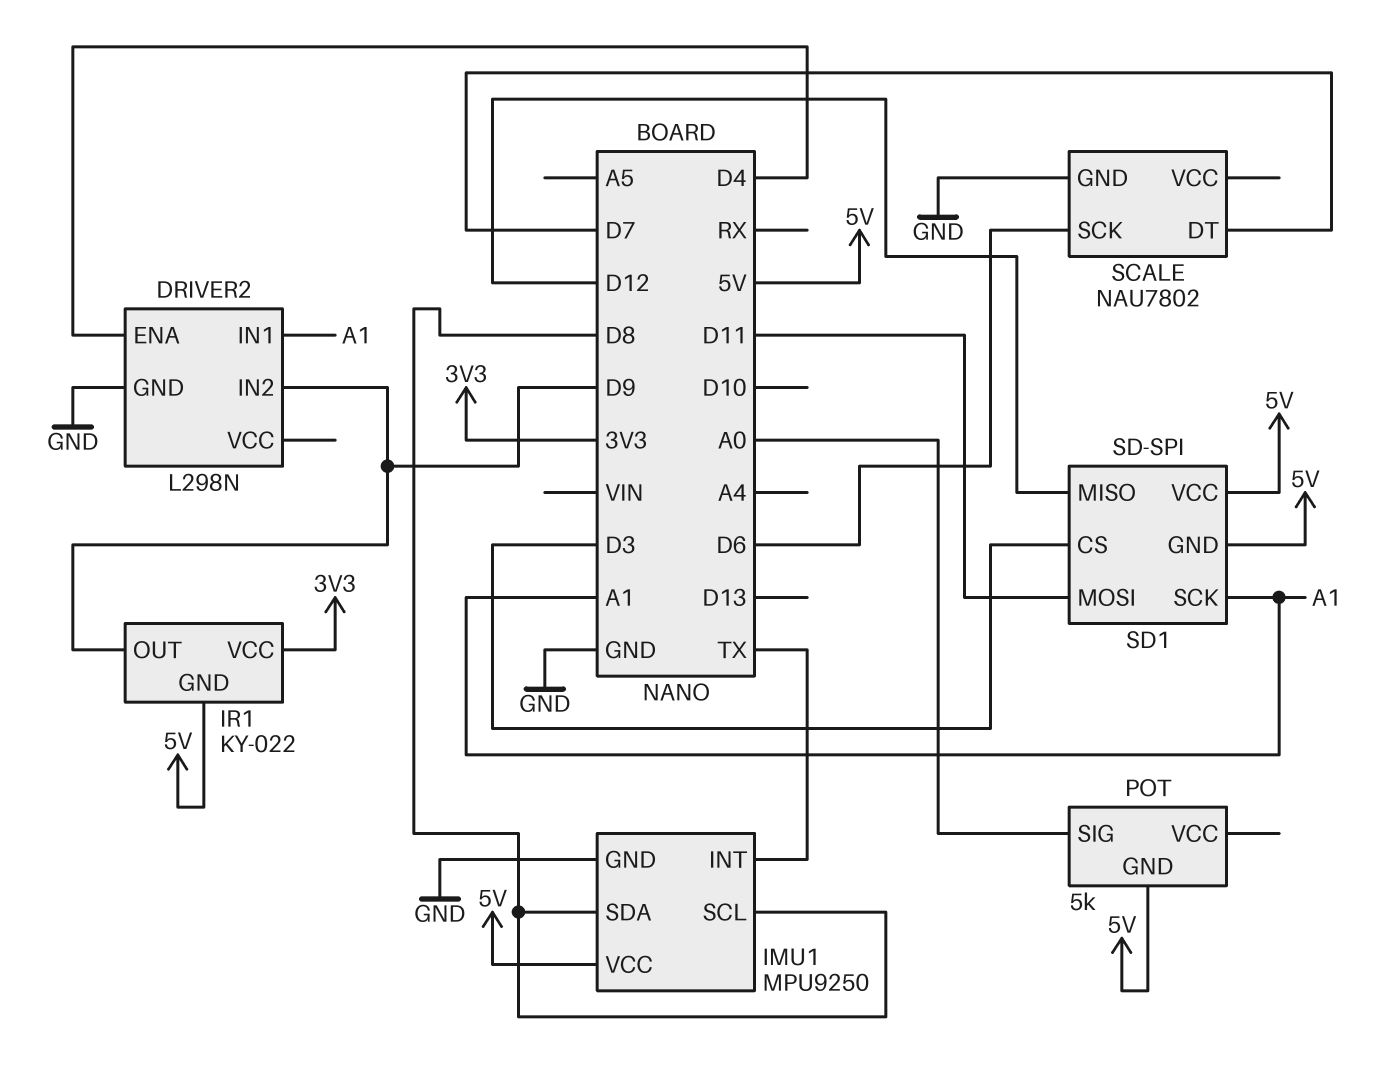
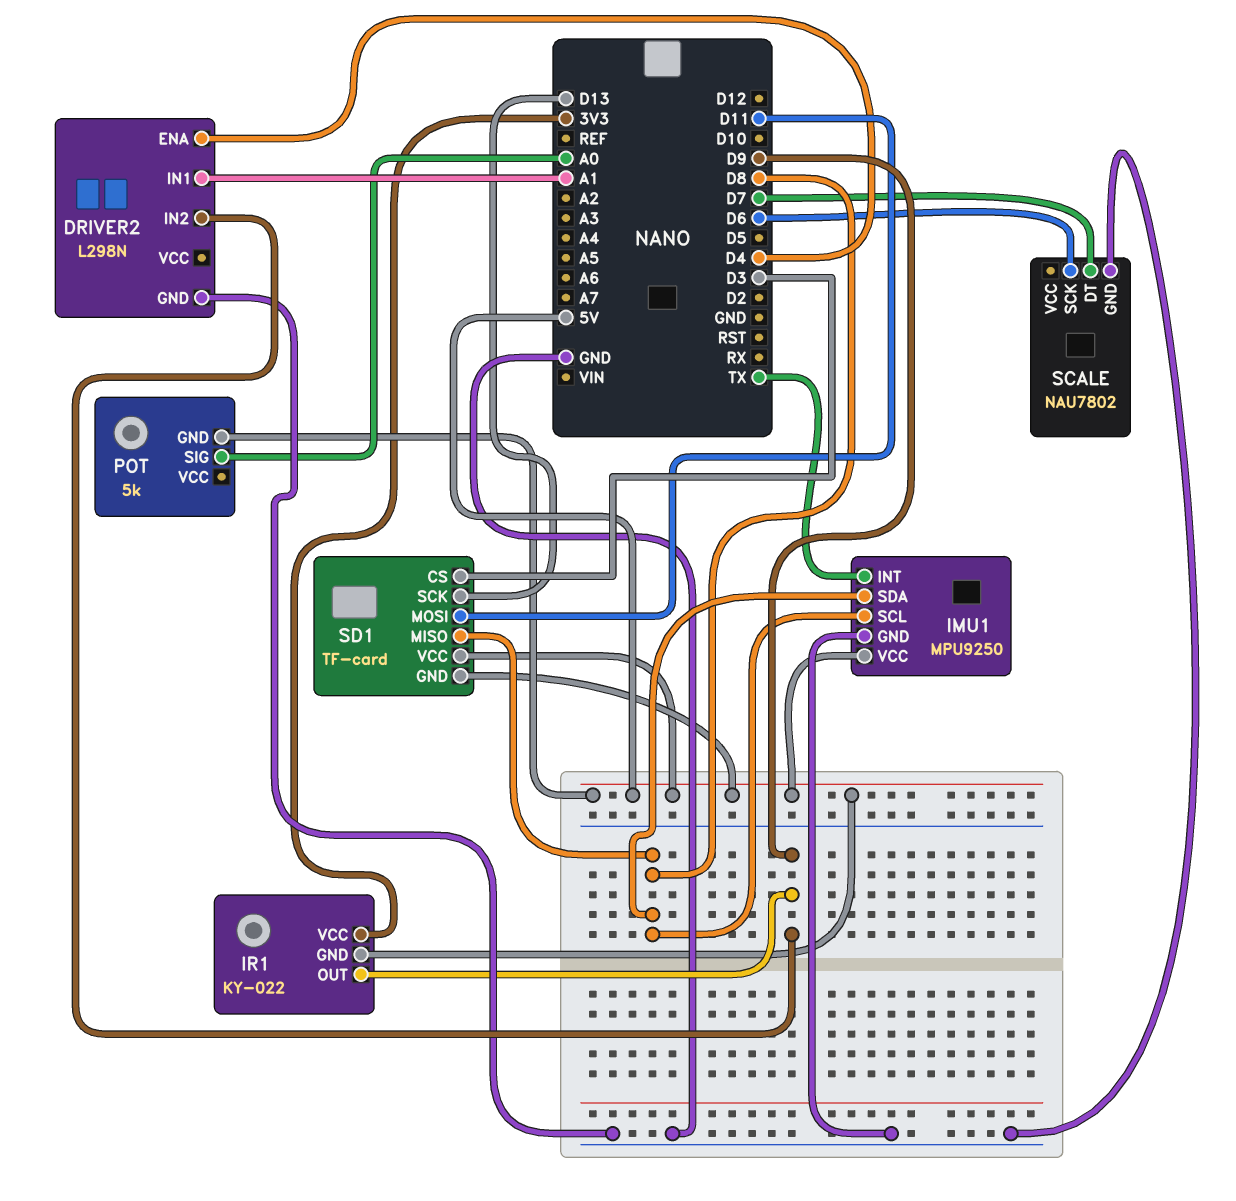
SD1: SD-SPI -> TF-card
SD1 pin MISO: D12 -> D8
SD1 pin SCK: A1 -> D13

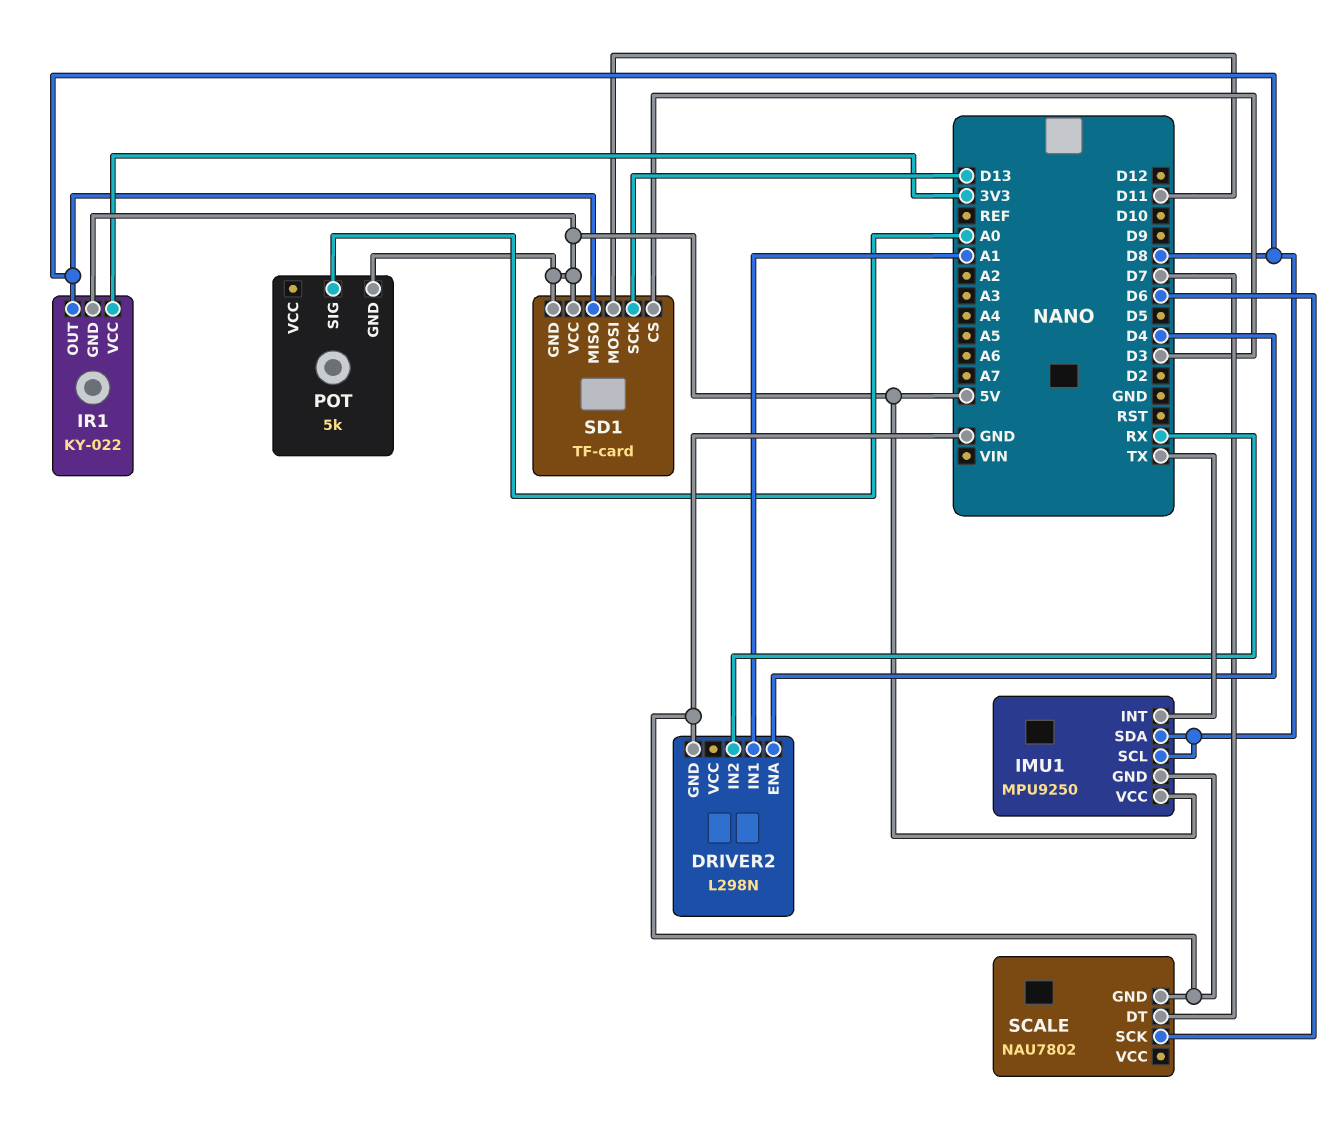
DRIVER2 pin IN2: D9 -> RX
IR1 pin OUT: D9 -> D8

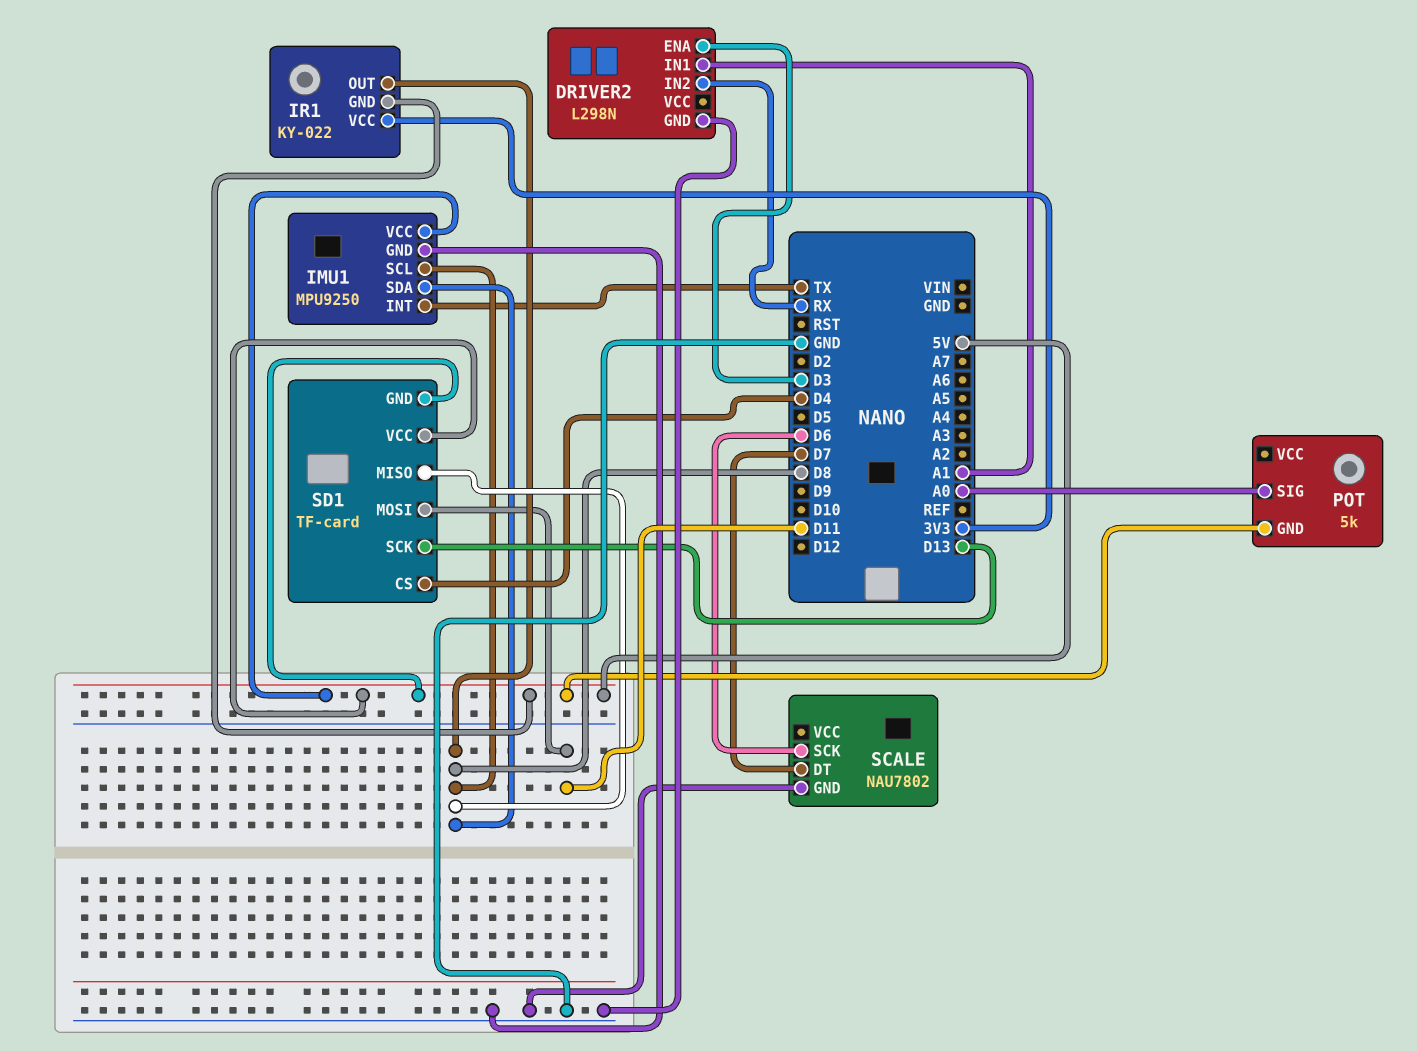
DRIVER2 pin ENA: D4 -> D3
SD1 pin CS: D3 -> D4

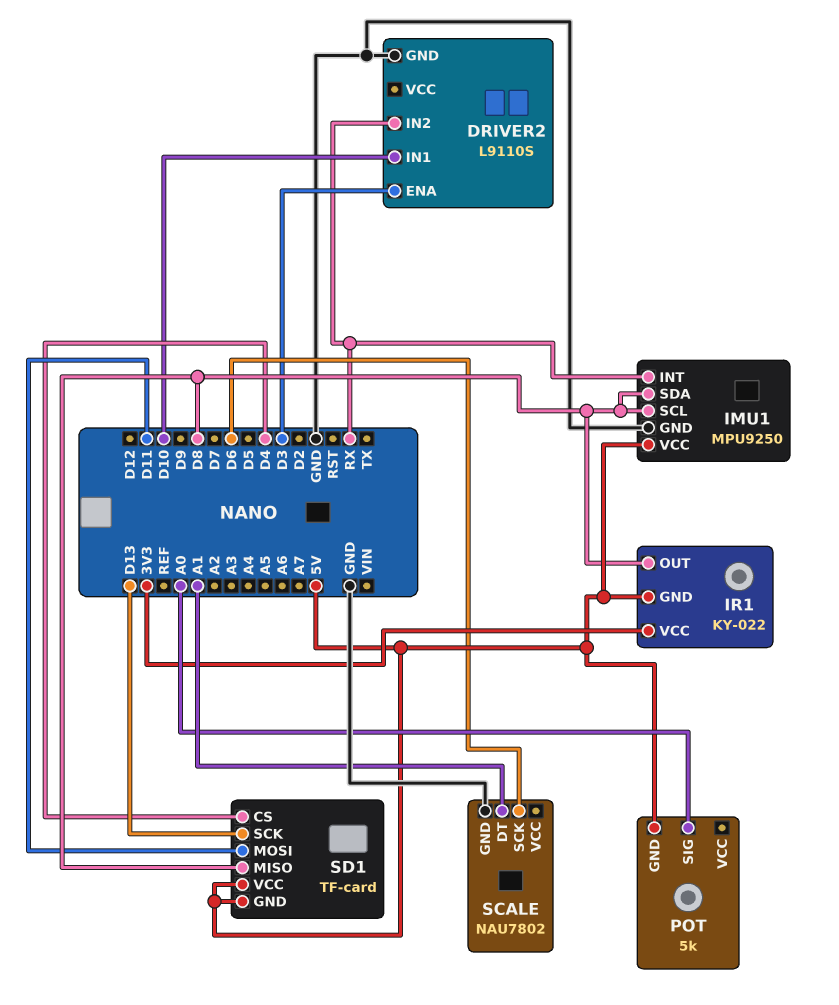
DRIVER2: L298N -> L9110S
DRIVER2 pin IN1: A1 -> D10
IMU1 pin INT: TX -> RX
SCALE pin DT: D7 -> A1

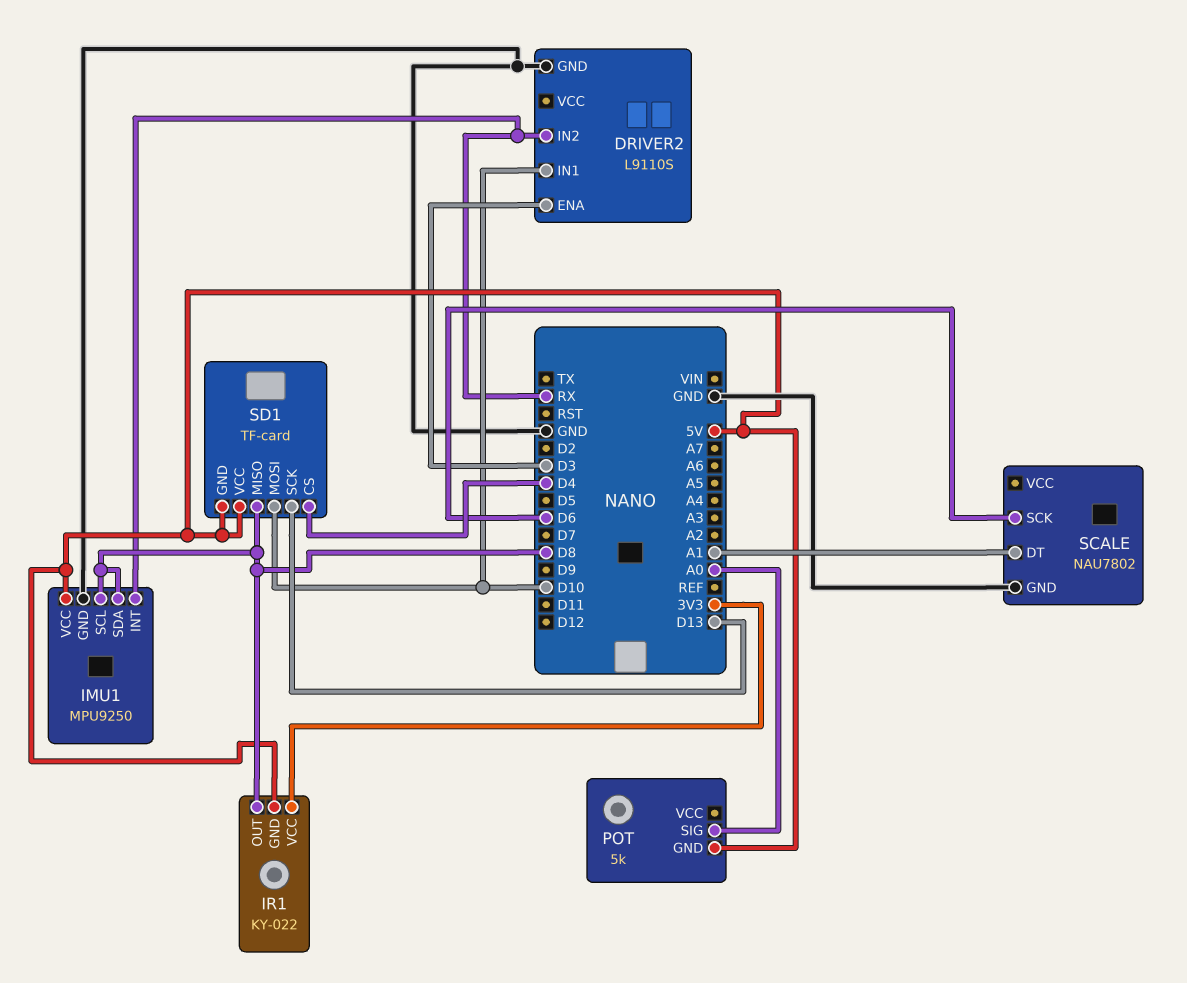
SD1 pin MOSI: D11 -> D10

